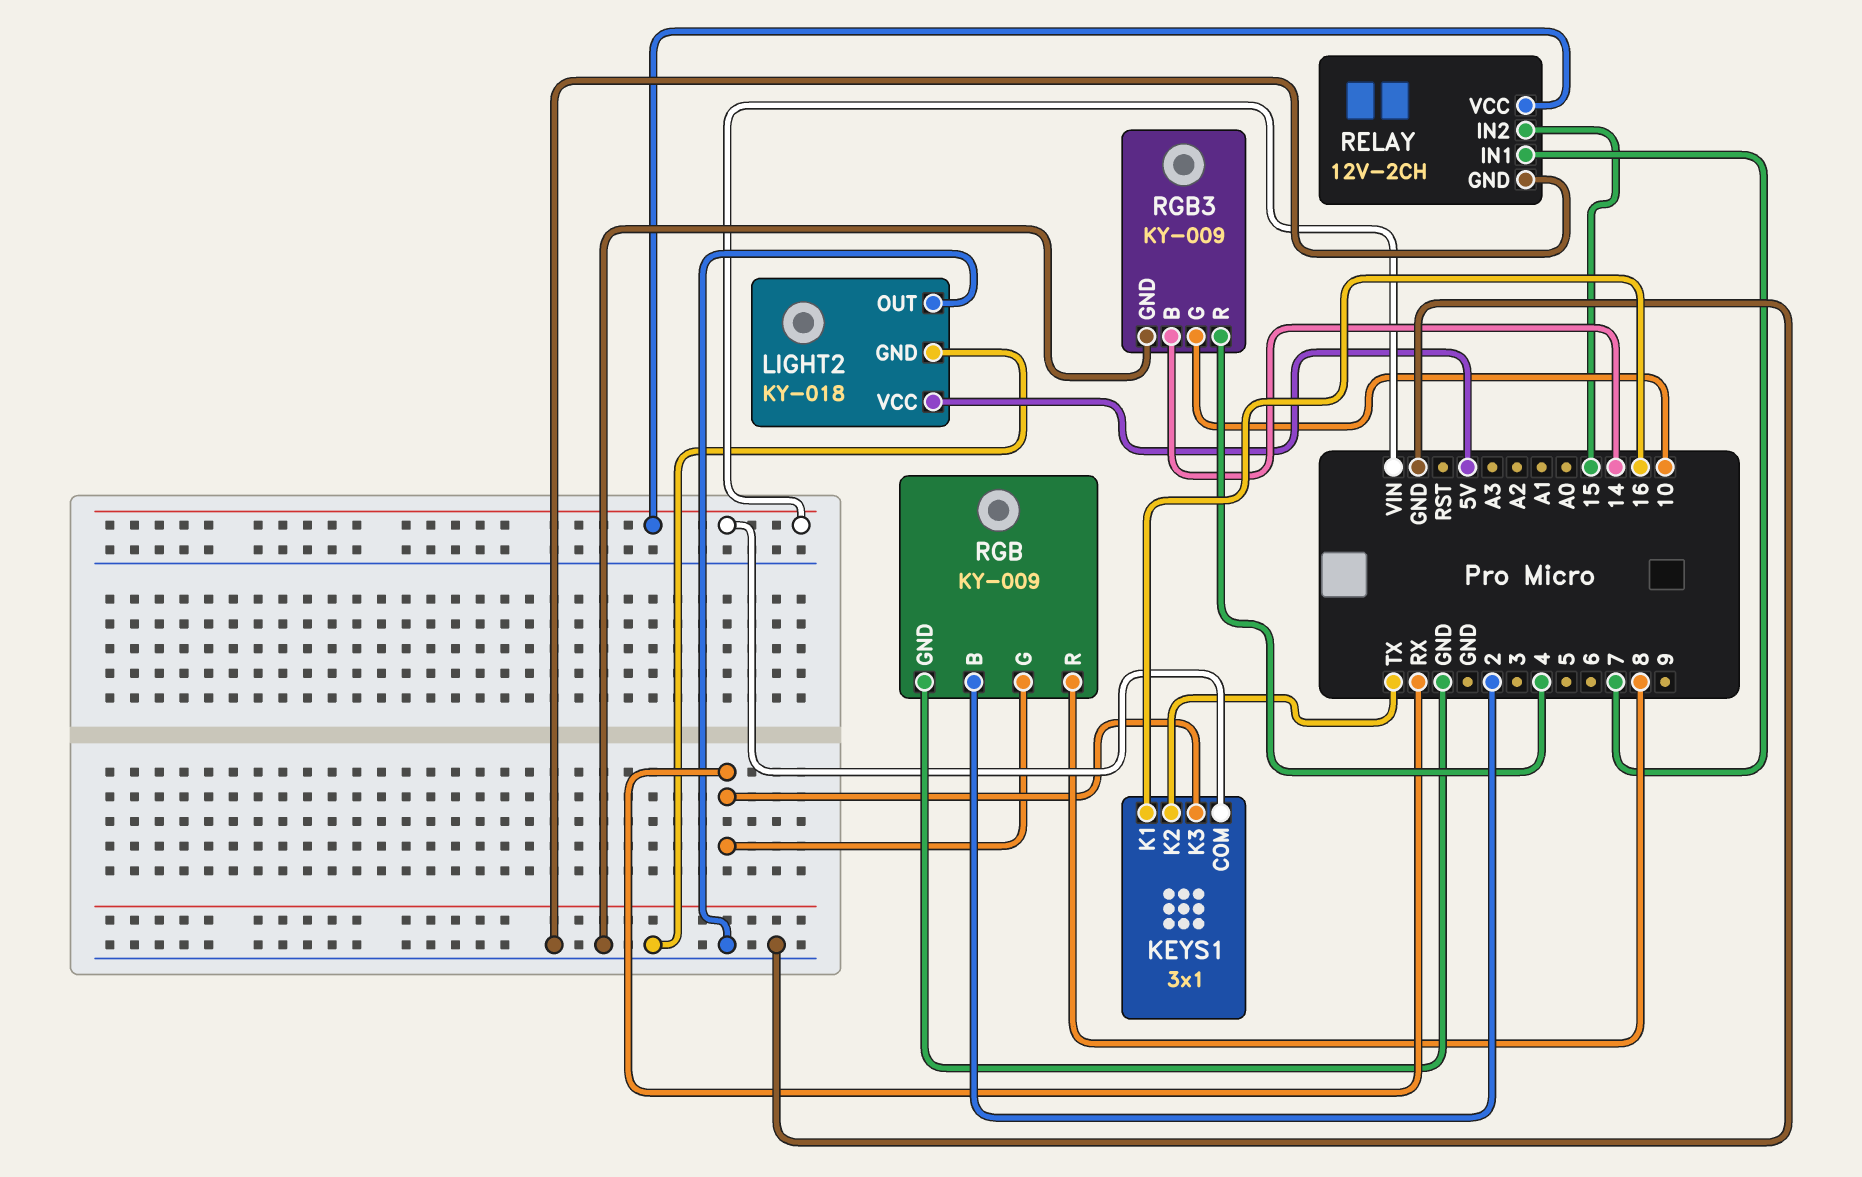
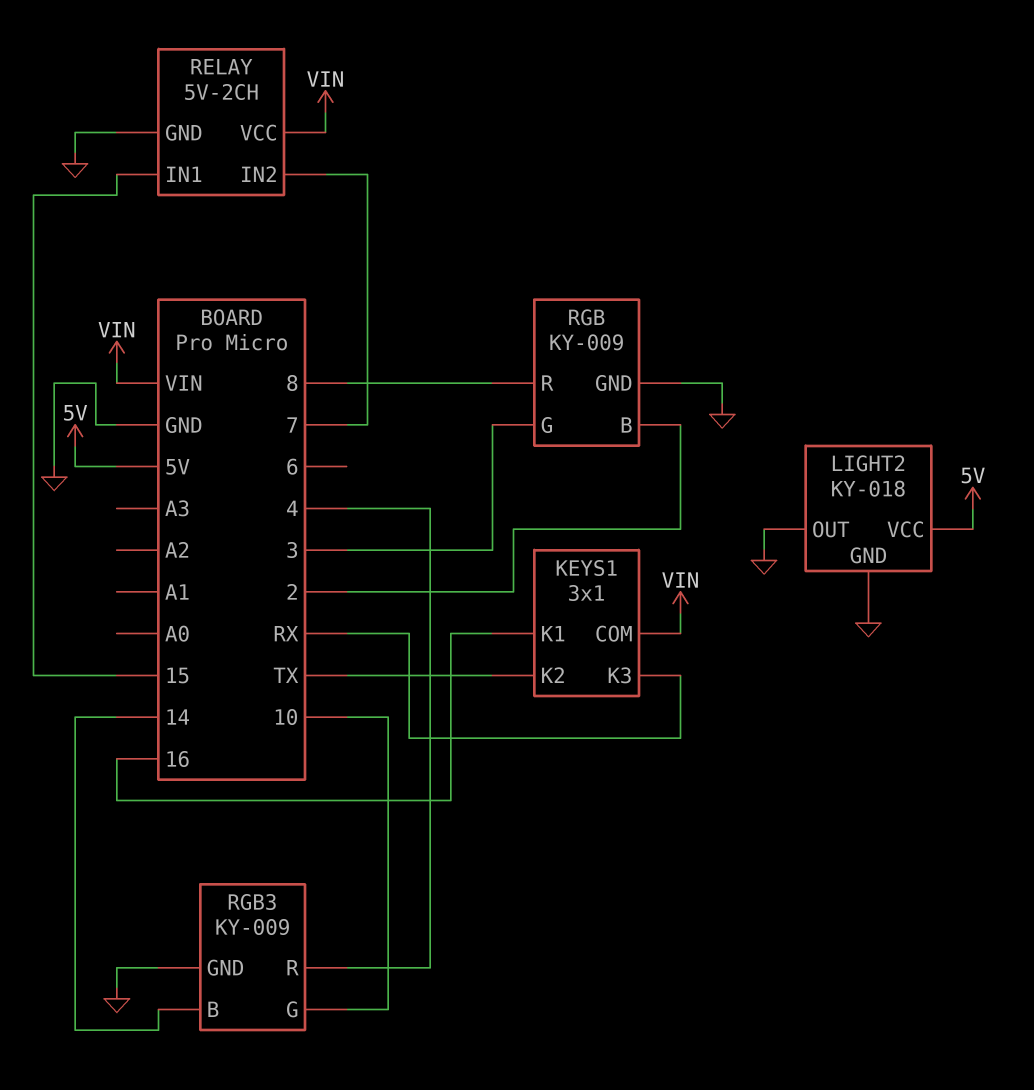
RELAY: 12V-2CH -> 5V-2CH
RELAY pin IN1: 7 -> 15
RELAY pin IN2: 15 -> 7
RGB pin G: RX -> 3

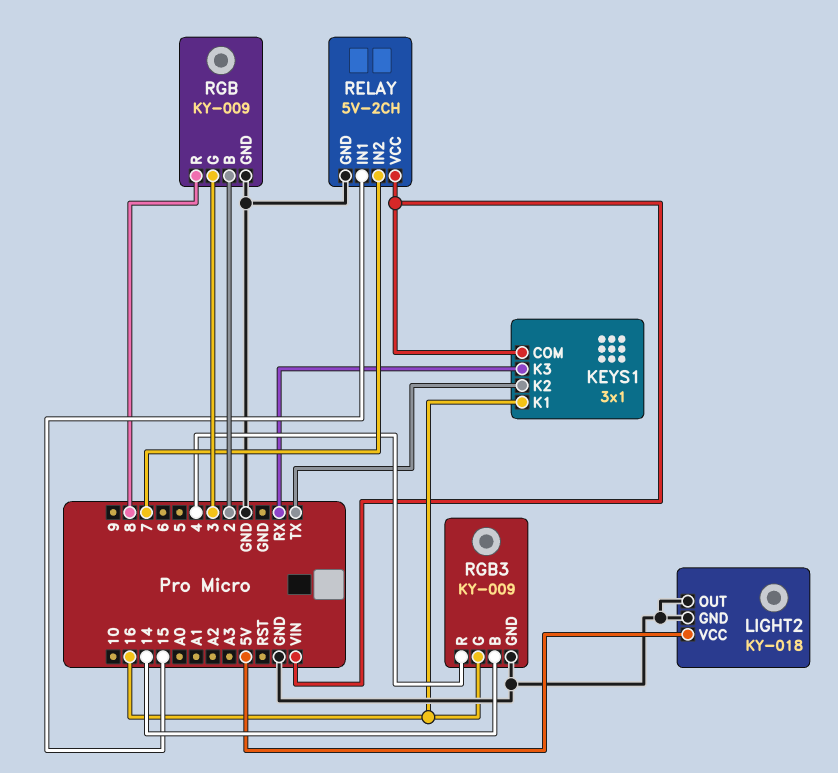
RGB3 pin G: 10 -> 16

